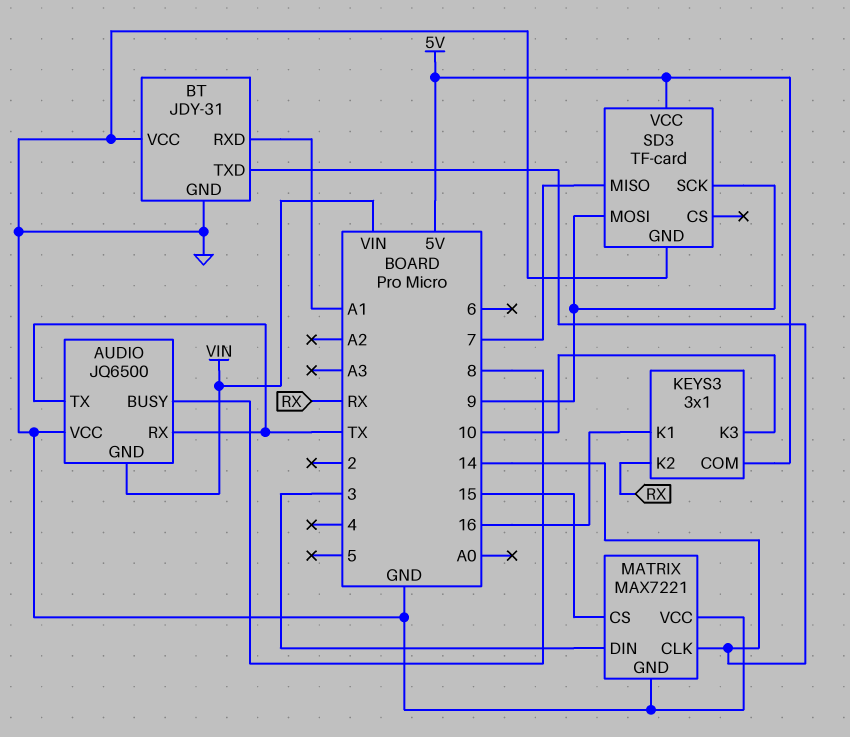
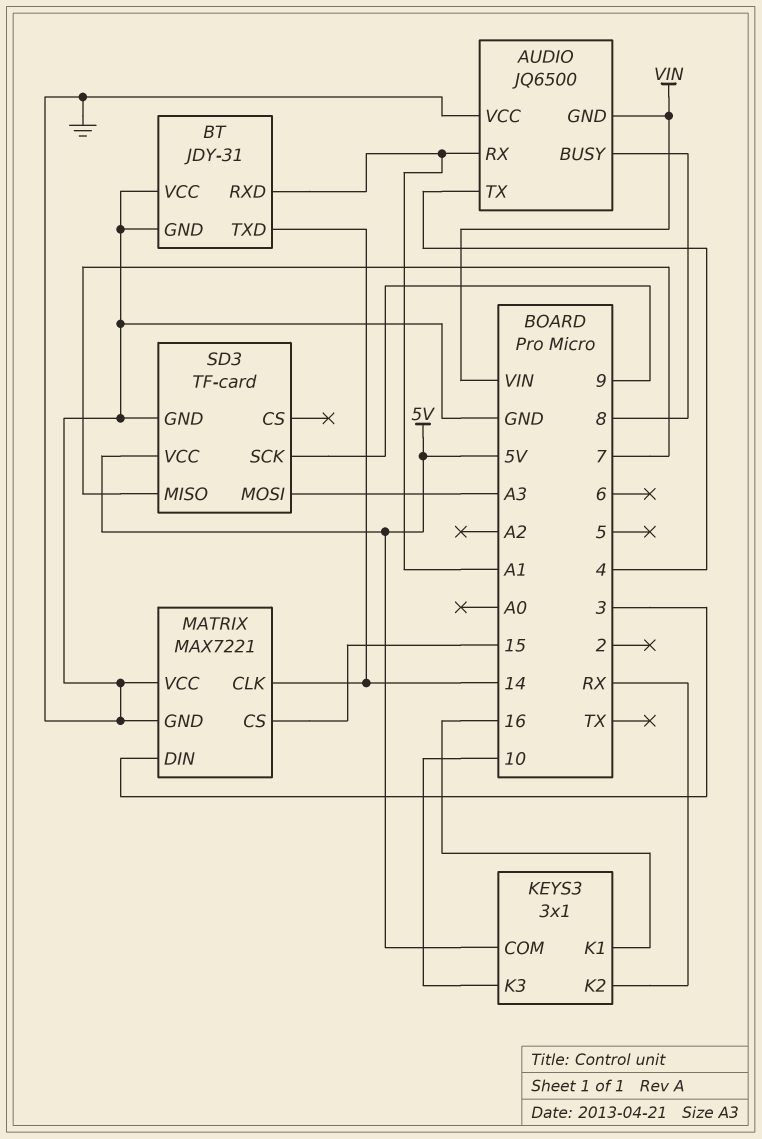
AUDIO pin RX: TX -> A1
AUDIO pin TX: TX -> 4
SD3 pin MOSI: 9 -> A3

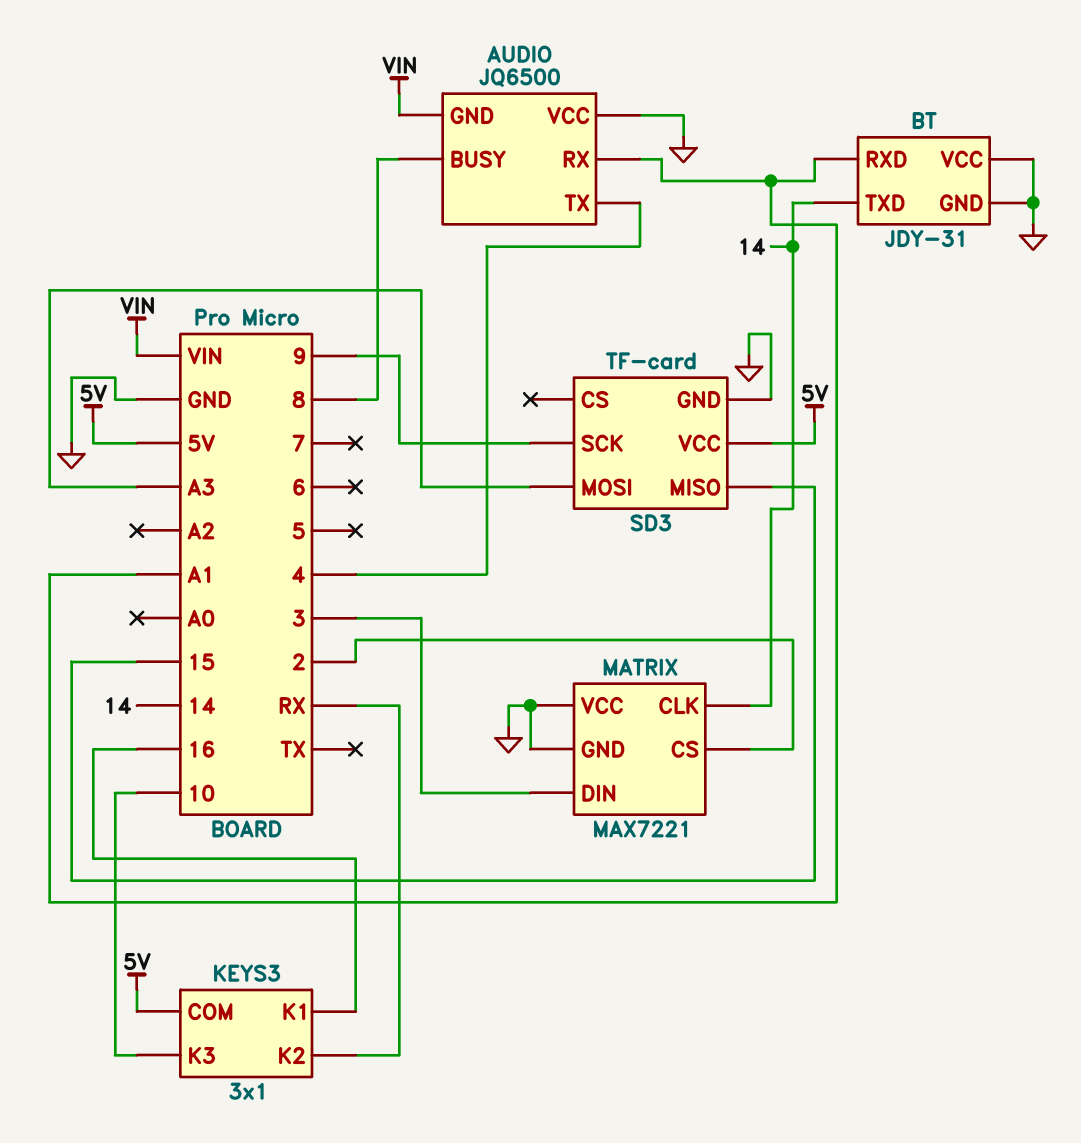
MATRIX pin CS: 15 -> 2
SD3 pin MISO: 7 -> 15

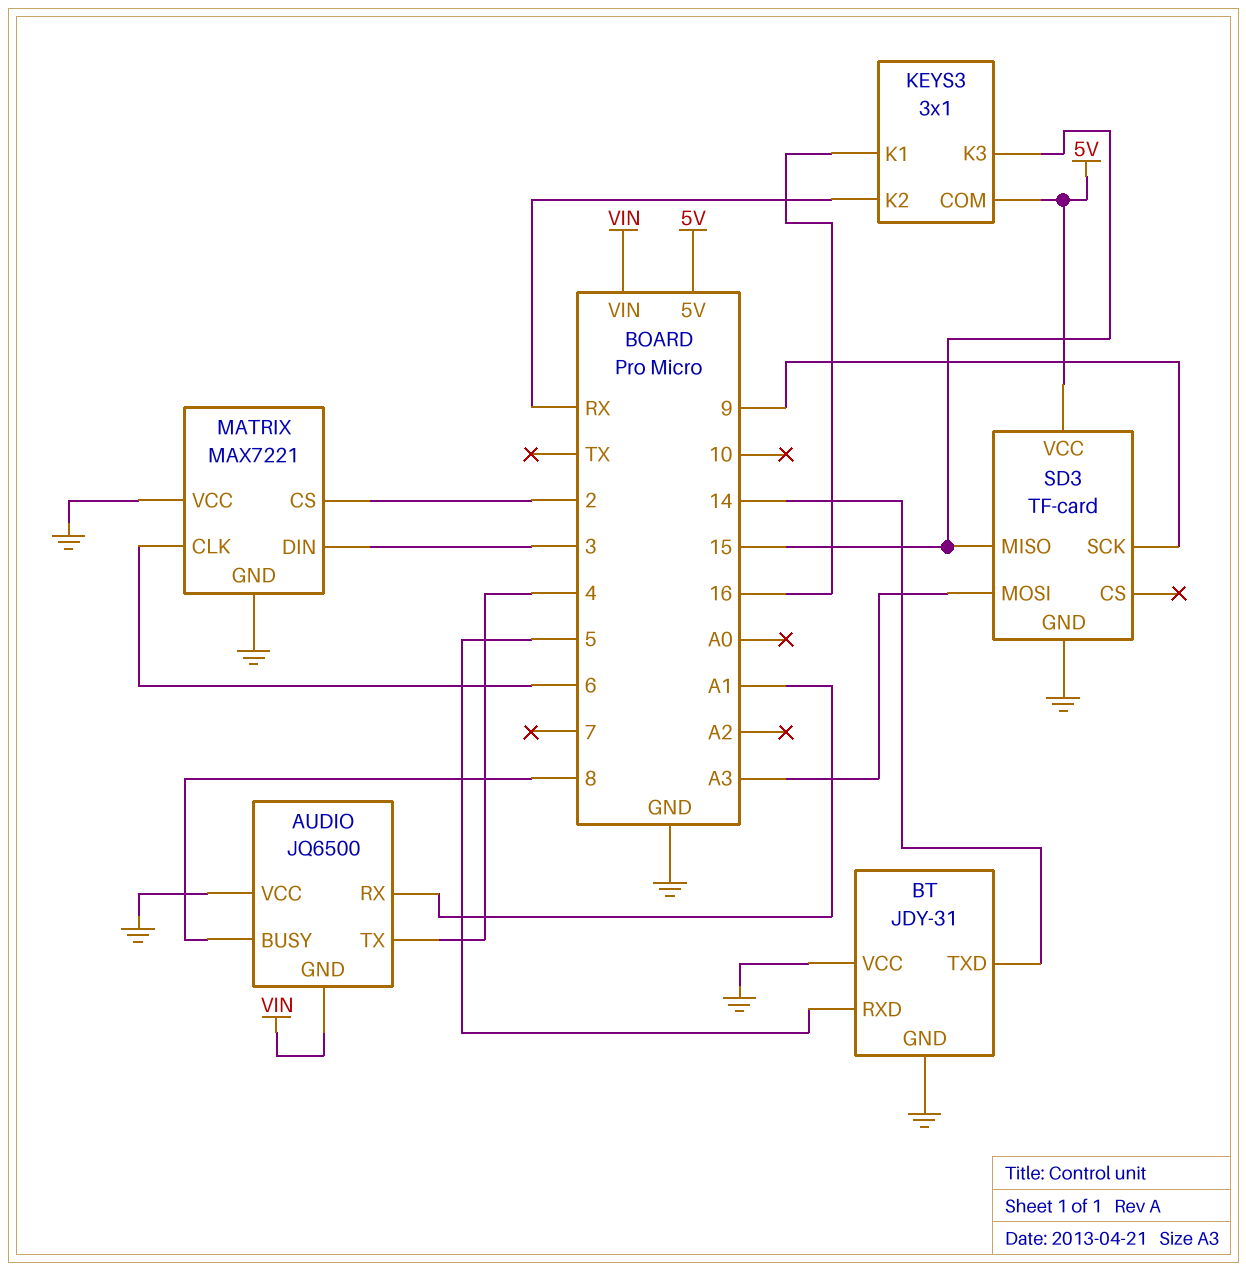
BT pin RXD: A1 -> 5
KEYS3 pin K3: 10 -> 15
MATRIX pin CLK: 14 -> 6

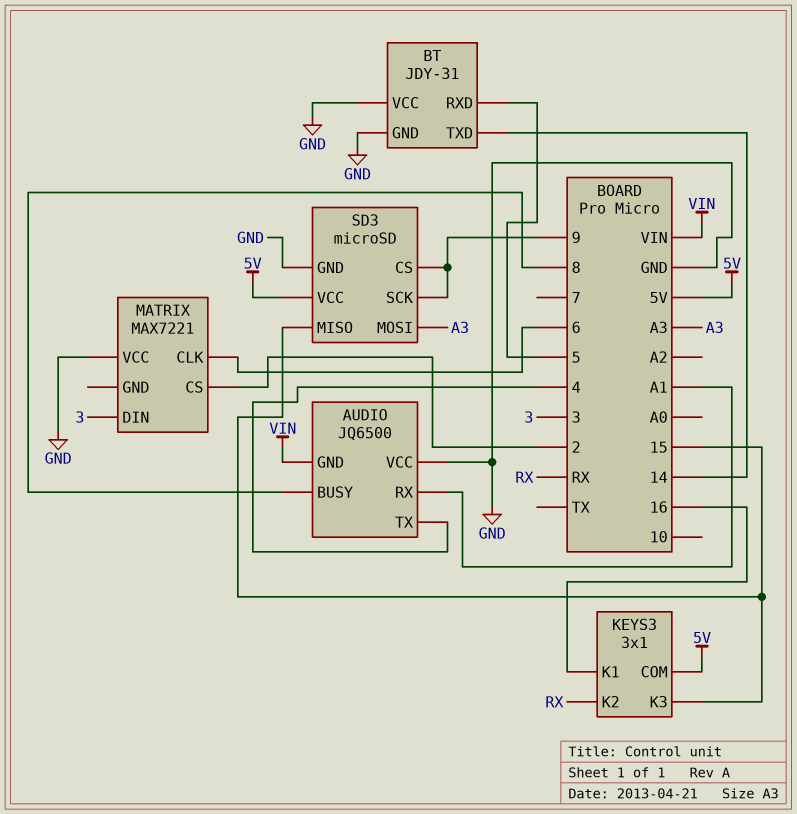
MATRIX pin GND: GND -> none
SD3: TF-card -> microSD
SD3 pin CS: none -> 9

